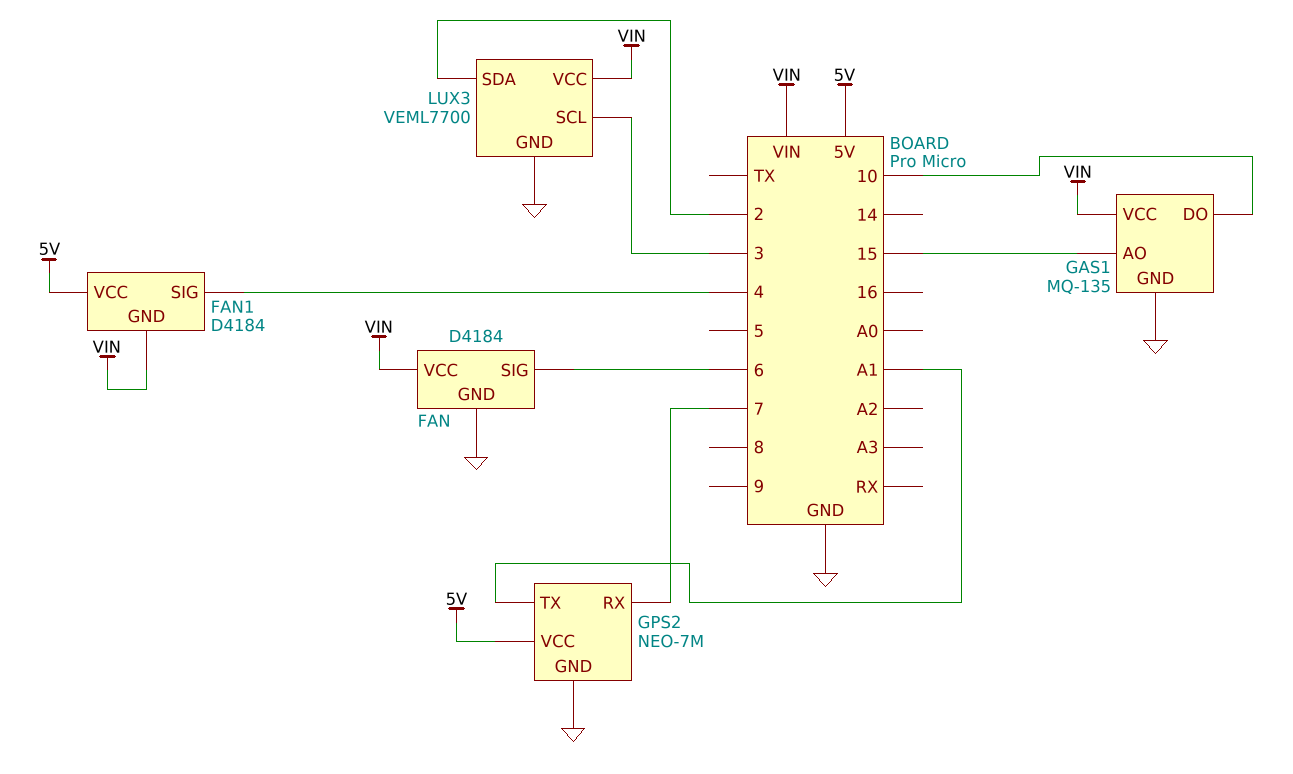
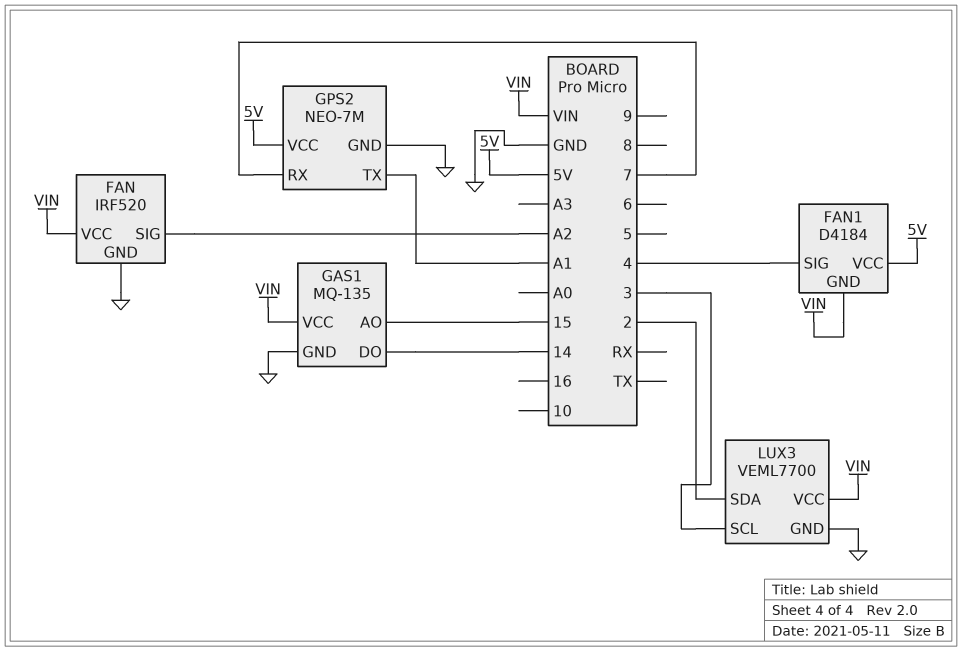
FAN: D4184 -> IRF520
FAN pin SIG: 6 -> A2
GAS1 pin DO: 10 -> 14

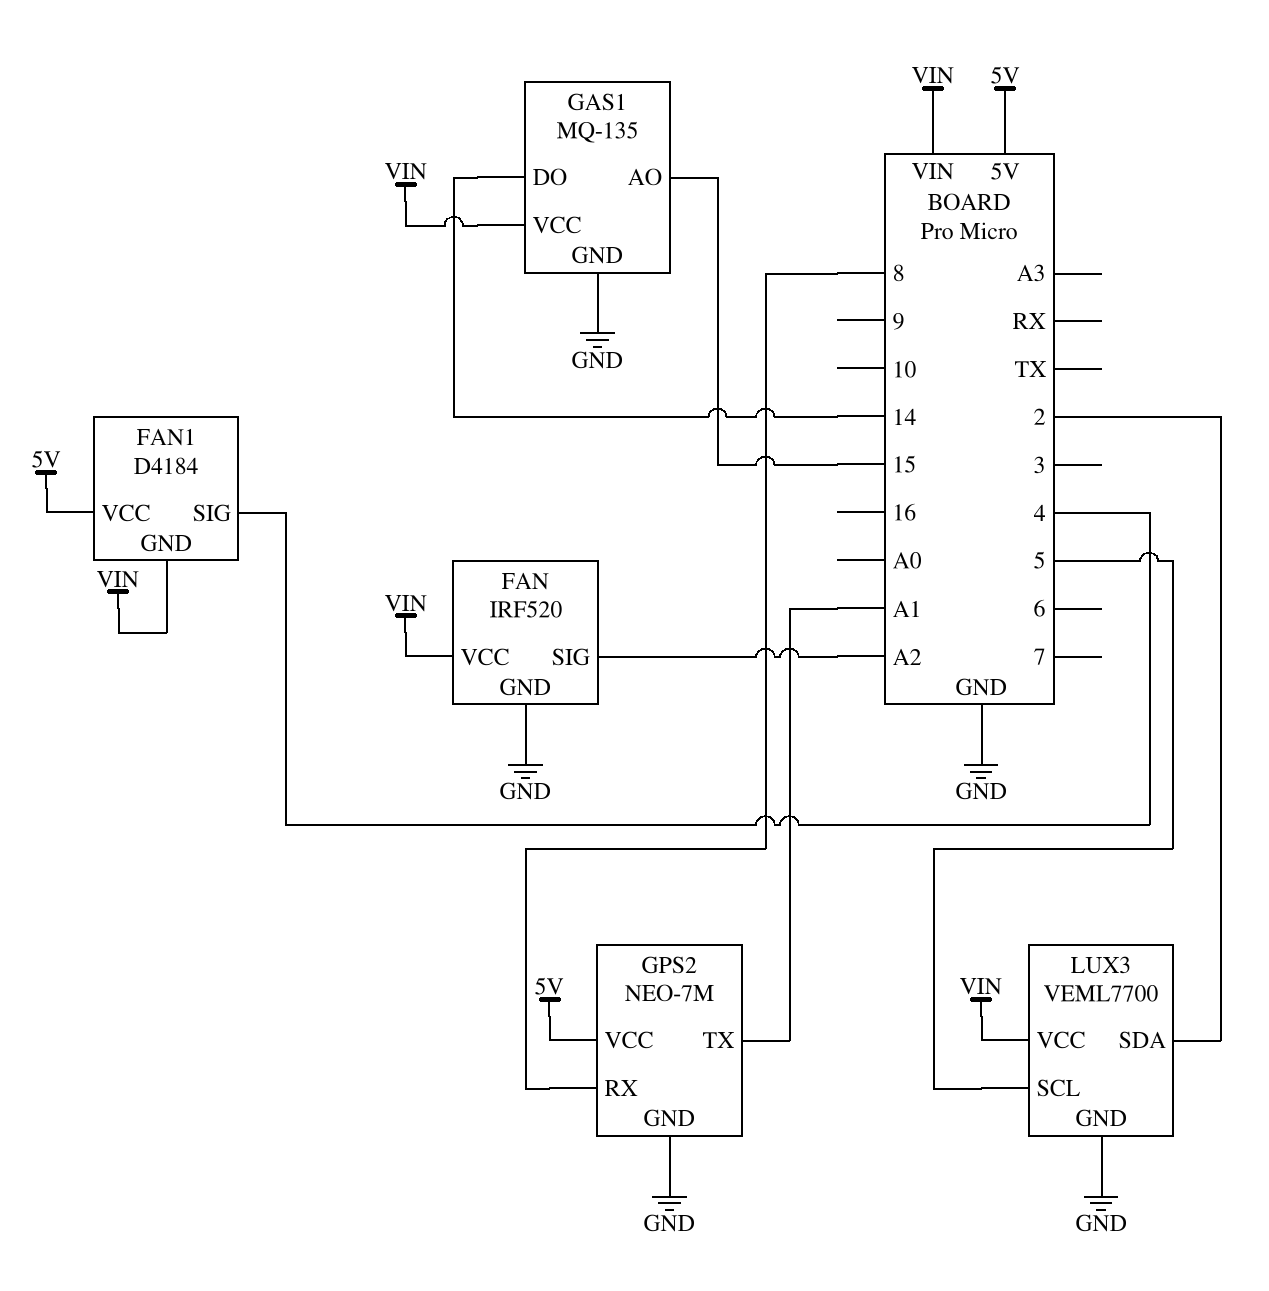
GPS2 pin RX: 7 -> 8
LUX3 pin SCL: 3 -> 5

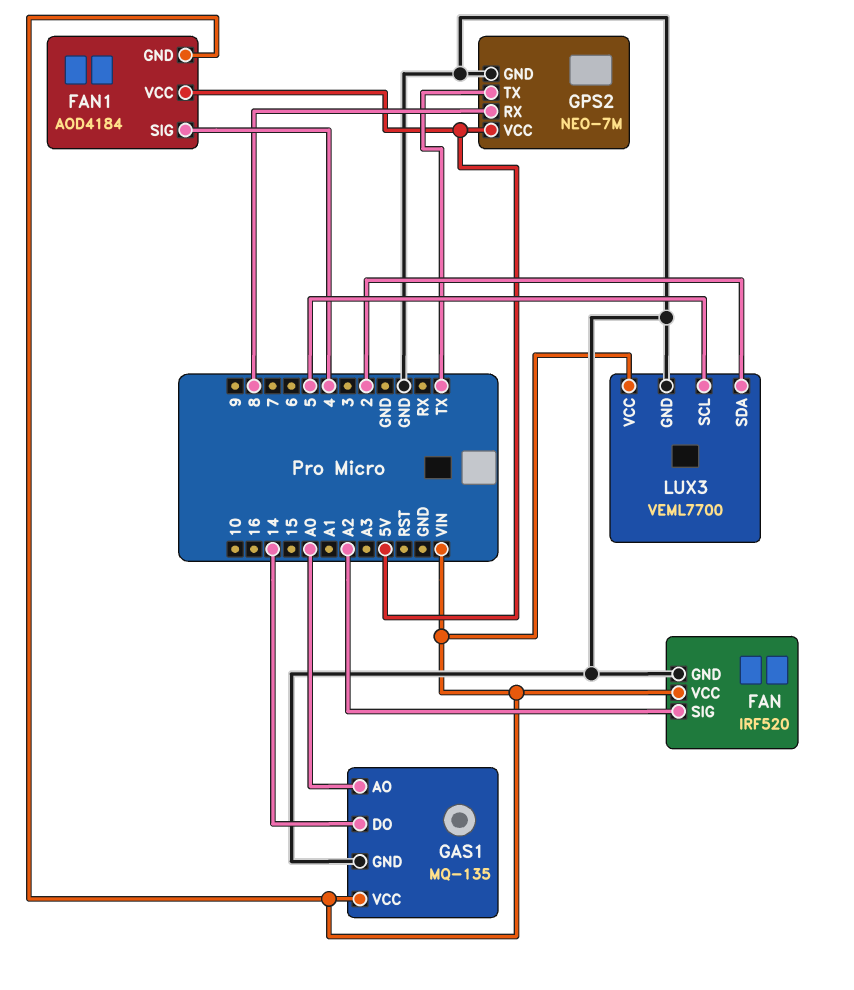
FAN1: D4184 -> AOD4184
GAS1 pin AO: 15 -> A0
GPS2 pin TX: A1 -> TX

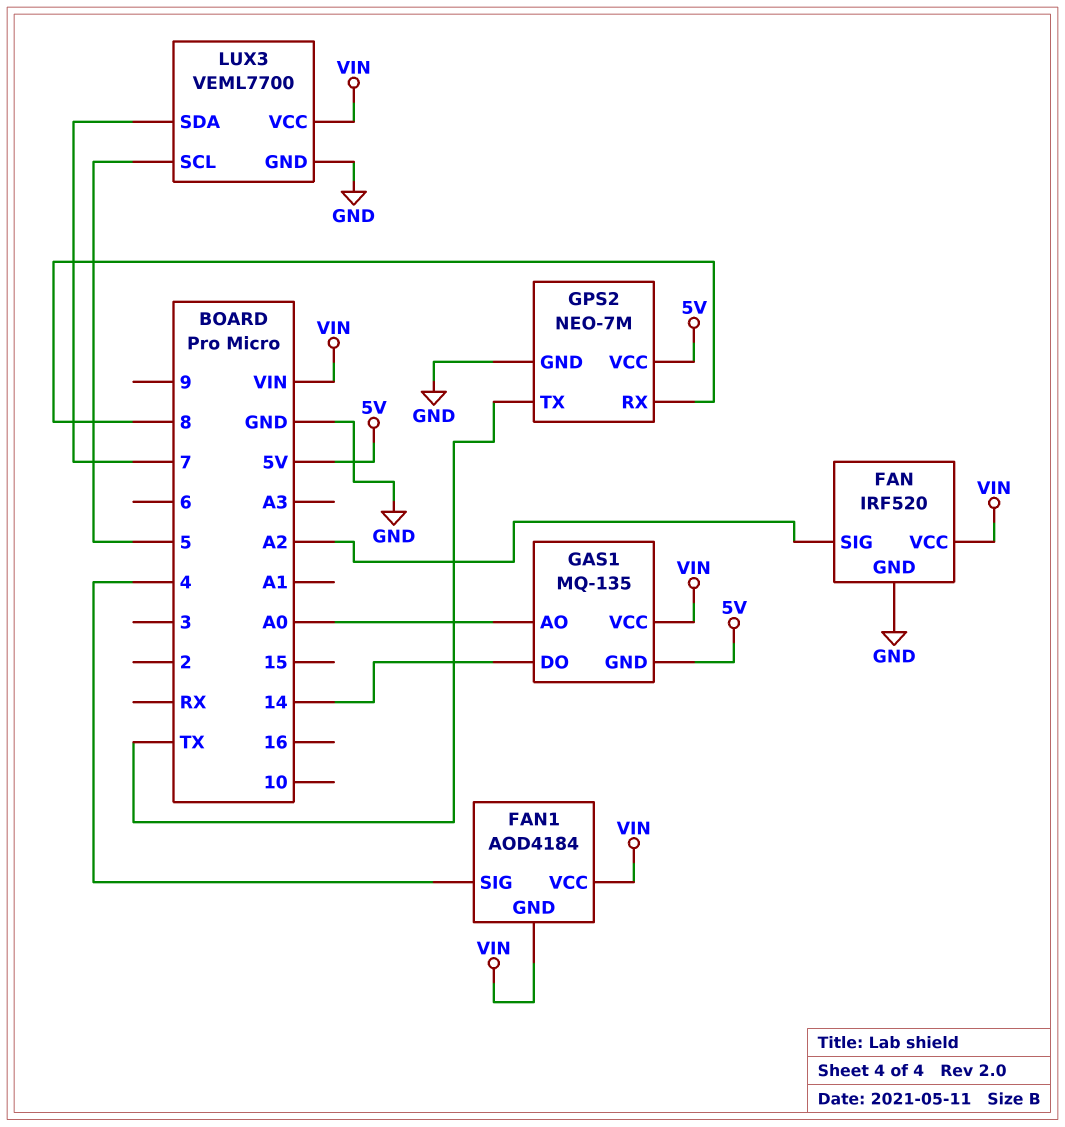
FAN1 pin VCC: 5V -> VIN
GAS1 pin GND: GND -> 5V
LUX3 pin SDA: 2 -> 7

